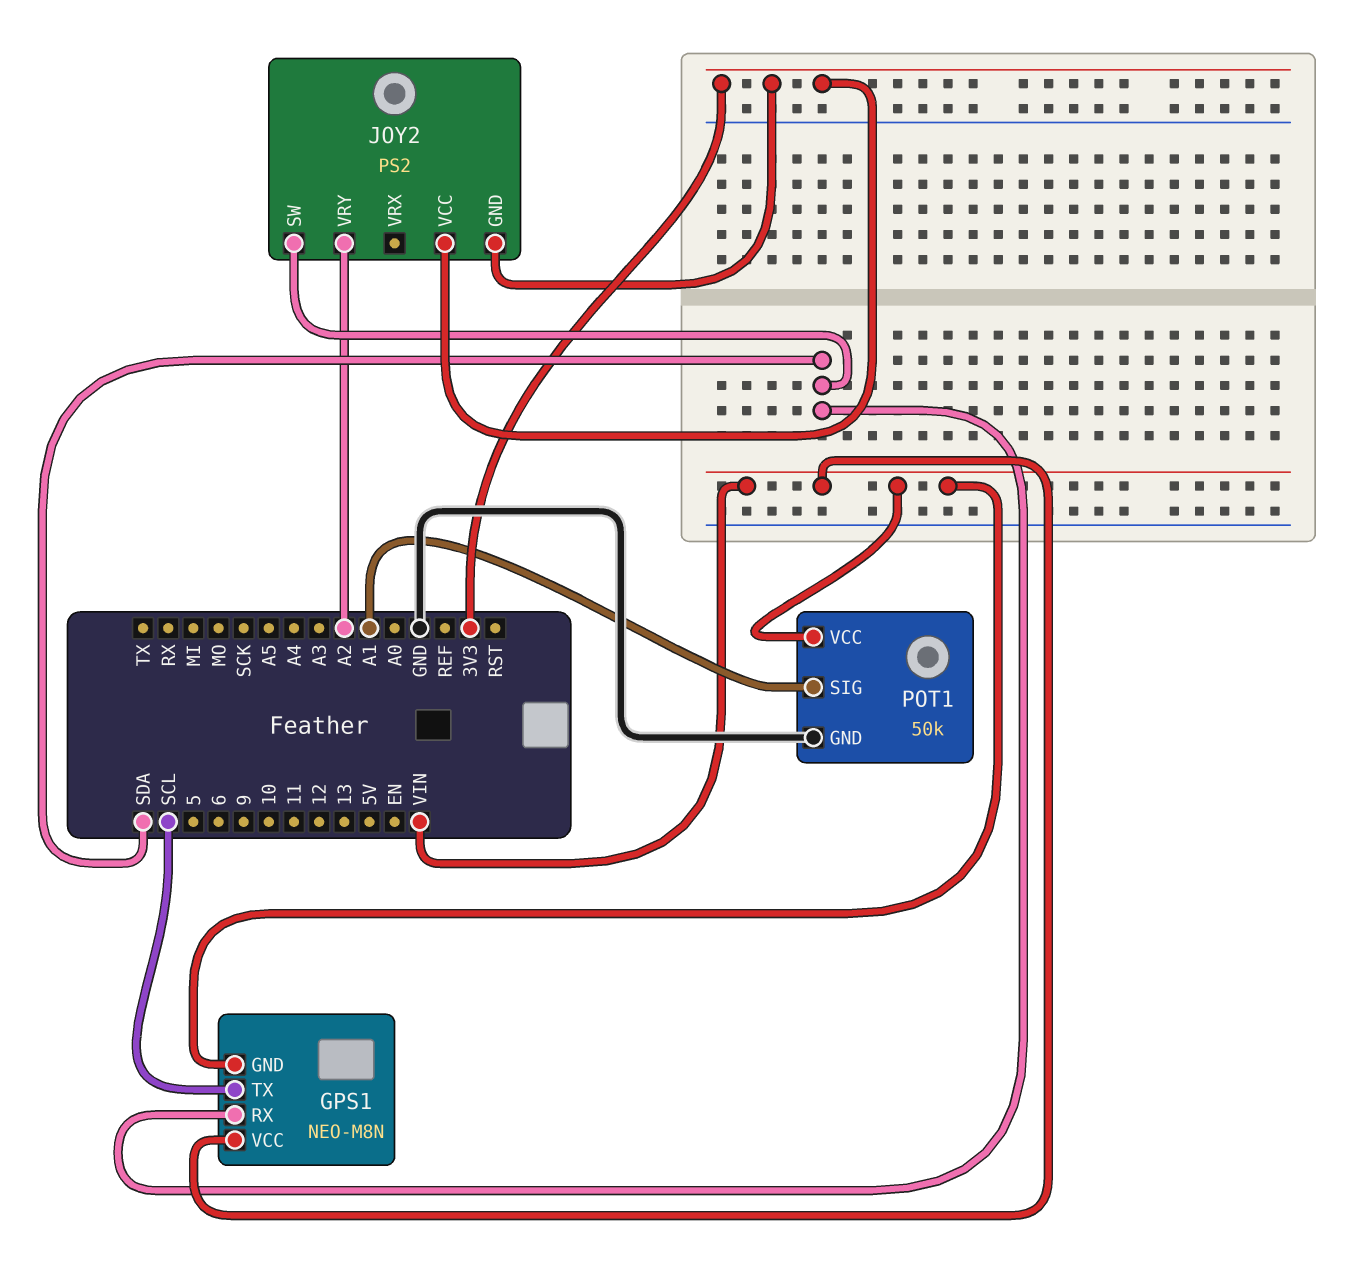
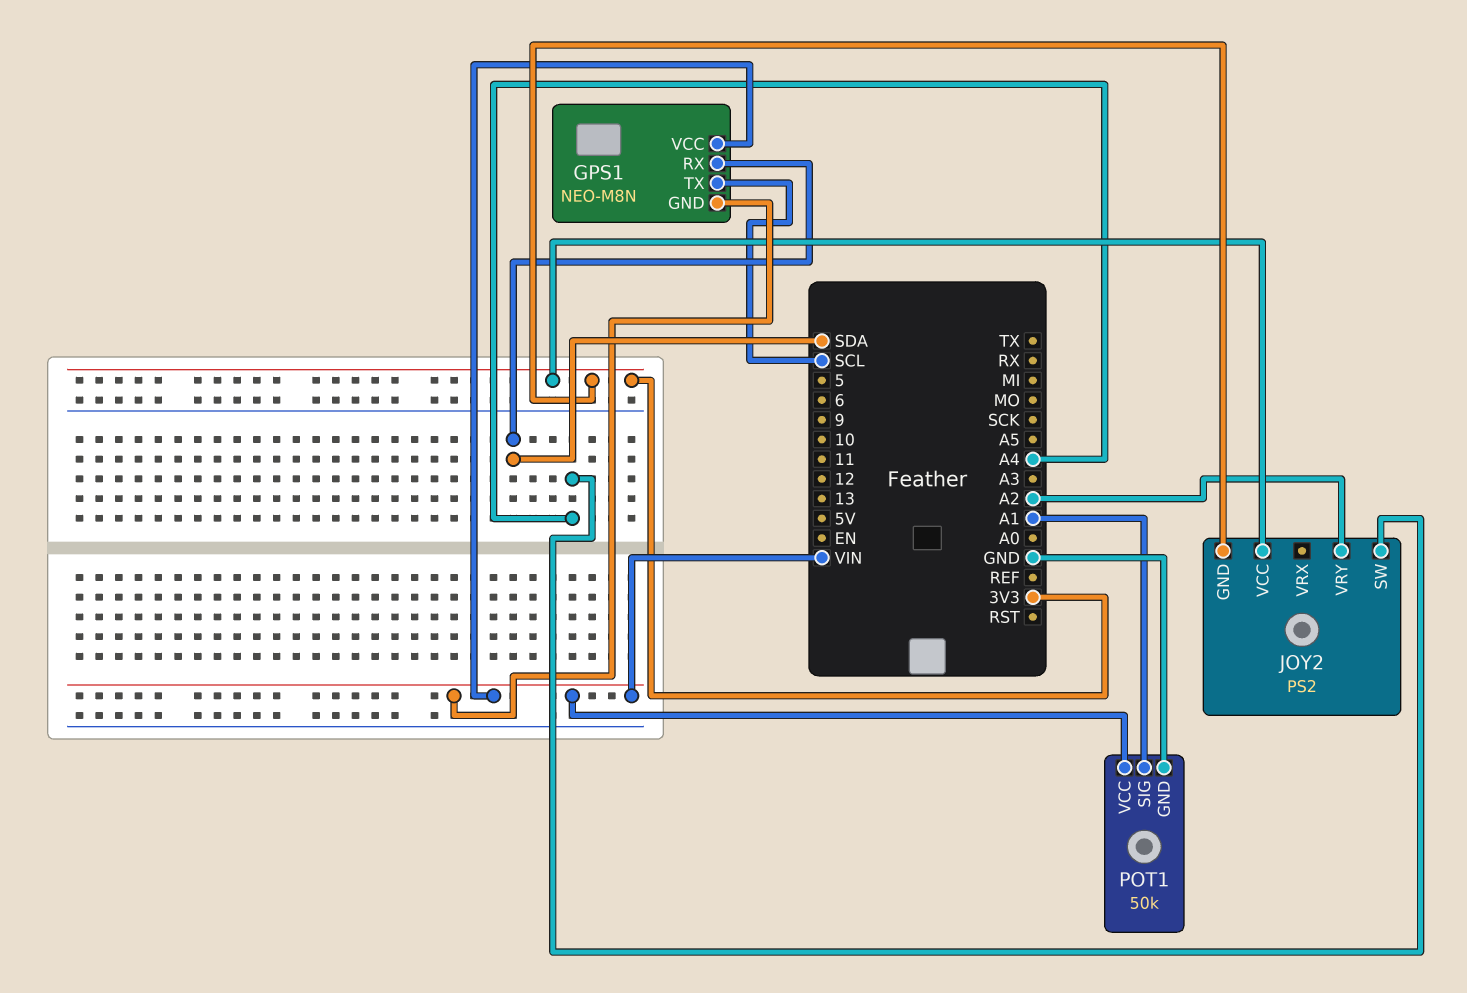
JOY2 pin SW: SDA -> A4

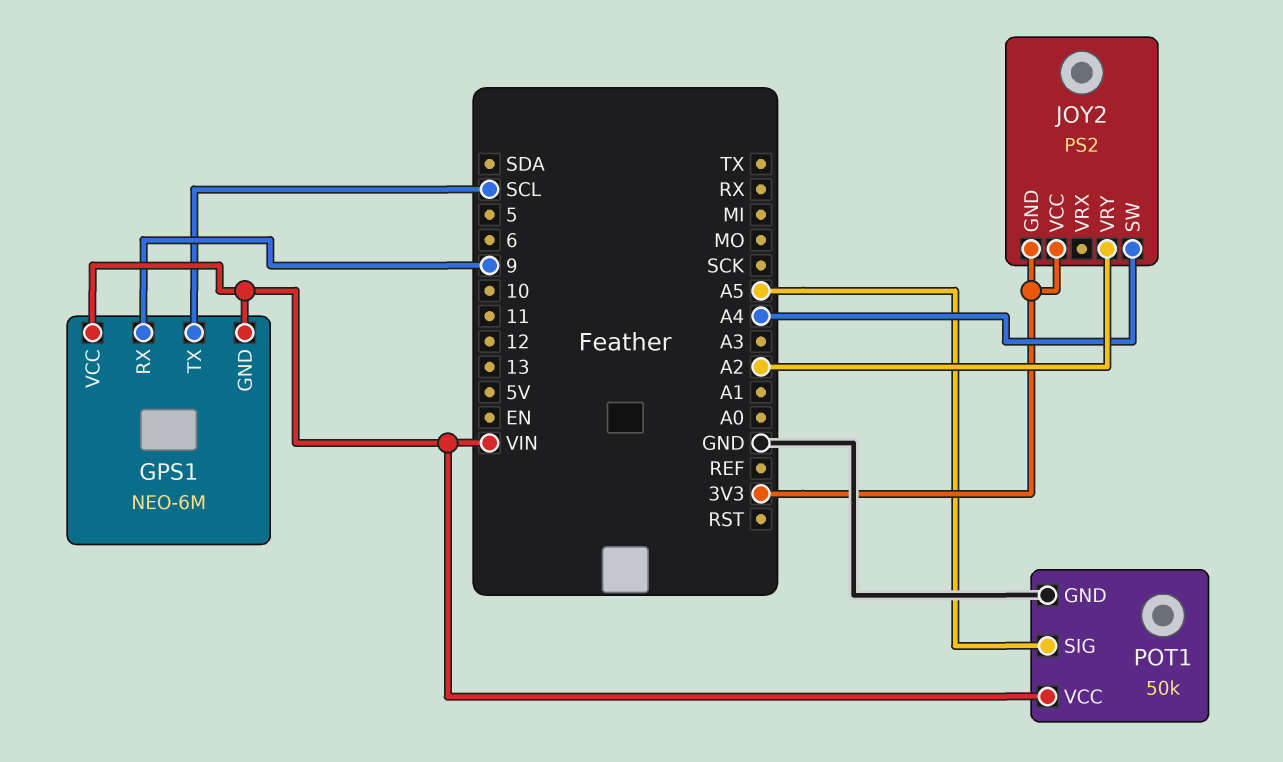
GPS1: NEO-M8N -> NEO-6M
GPS1 pin RX: SDA -> 9
POT1 pin SIG: A1 -> A5

